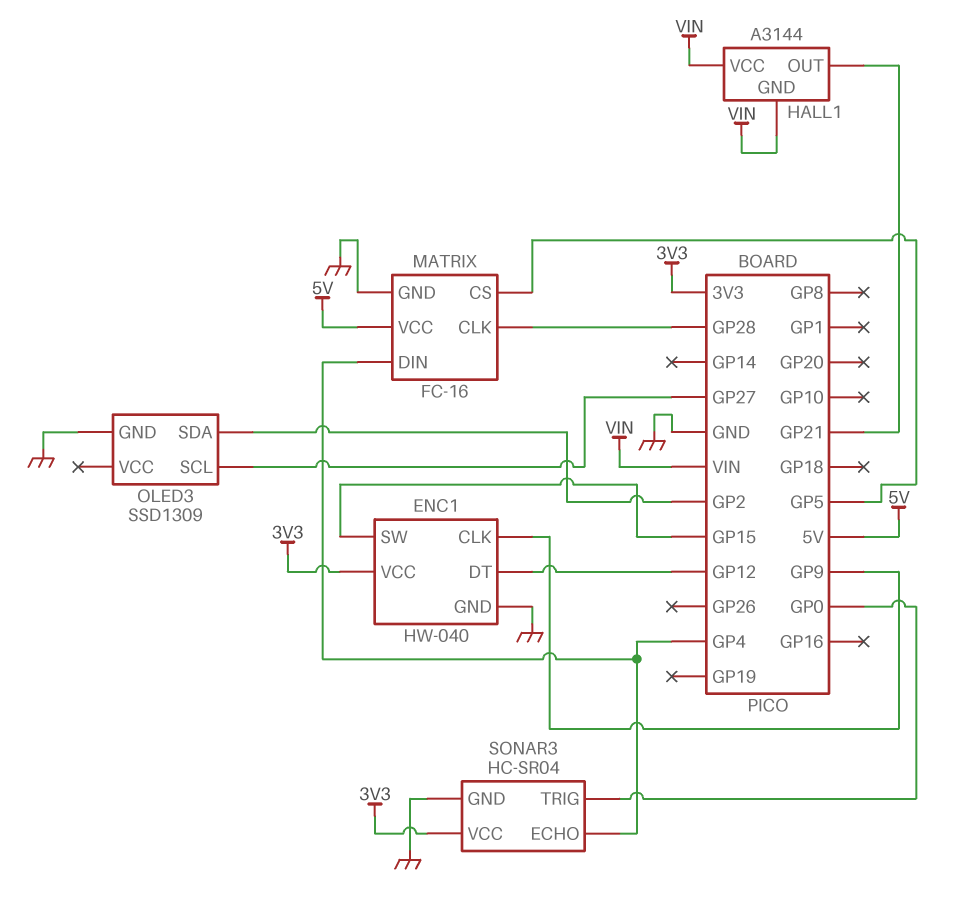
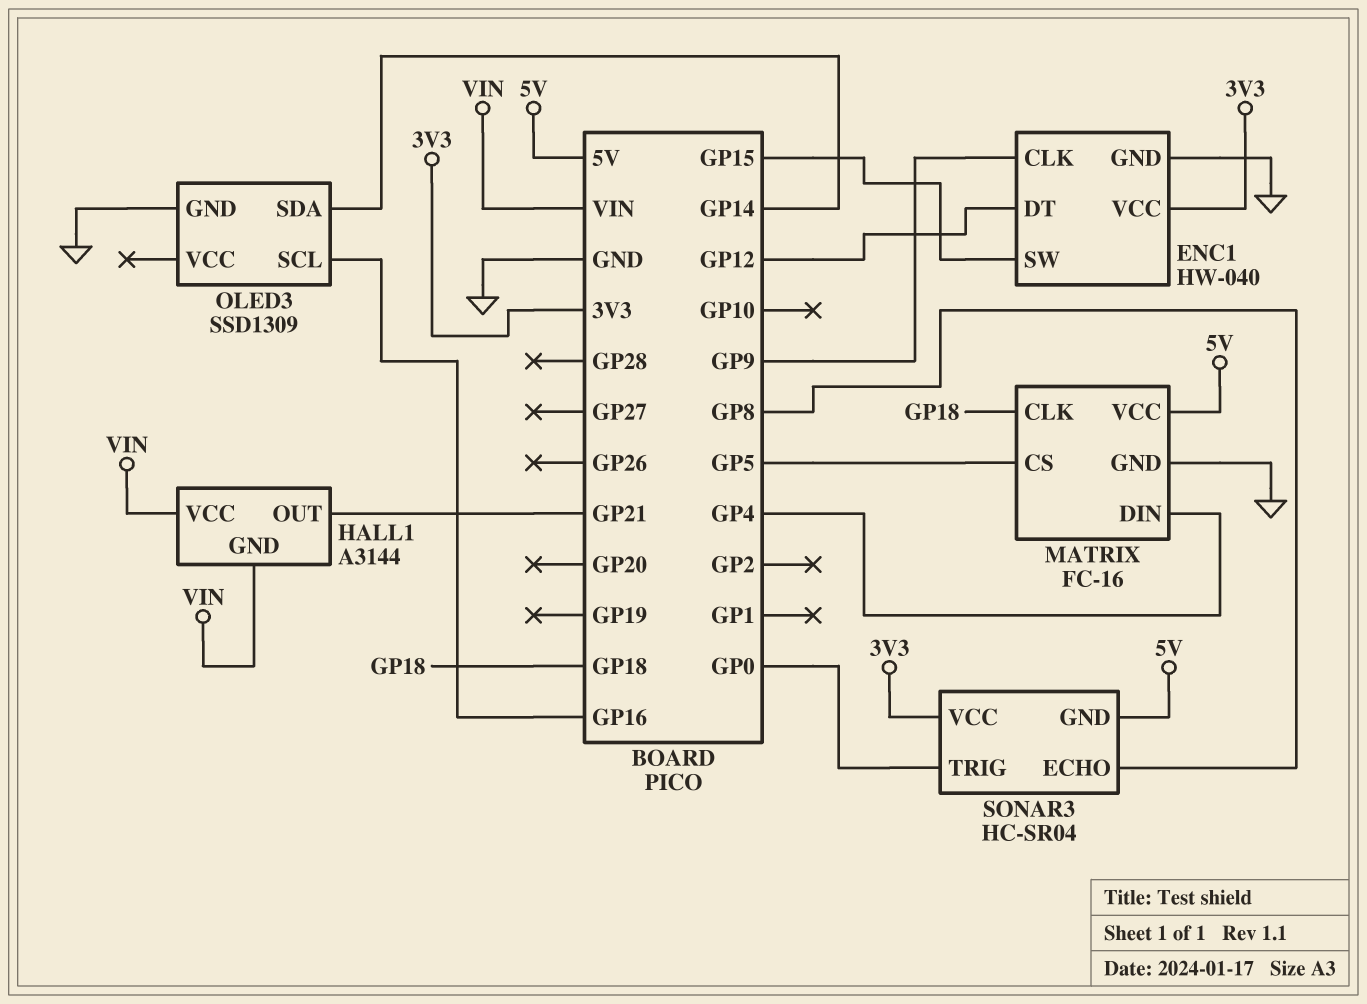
MATRIX pin CLK: GP28 -> GP18
OLED3 pin SCL: GP27 -> GP16
OLED3 pin SDA: GP2 -> GP14
SONAR3 pin ECHO: GP4 -> GP8
SONAR3 pin GND: GND -> 5V

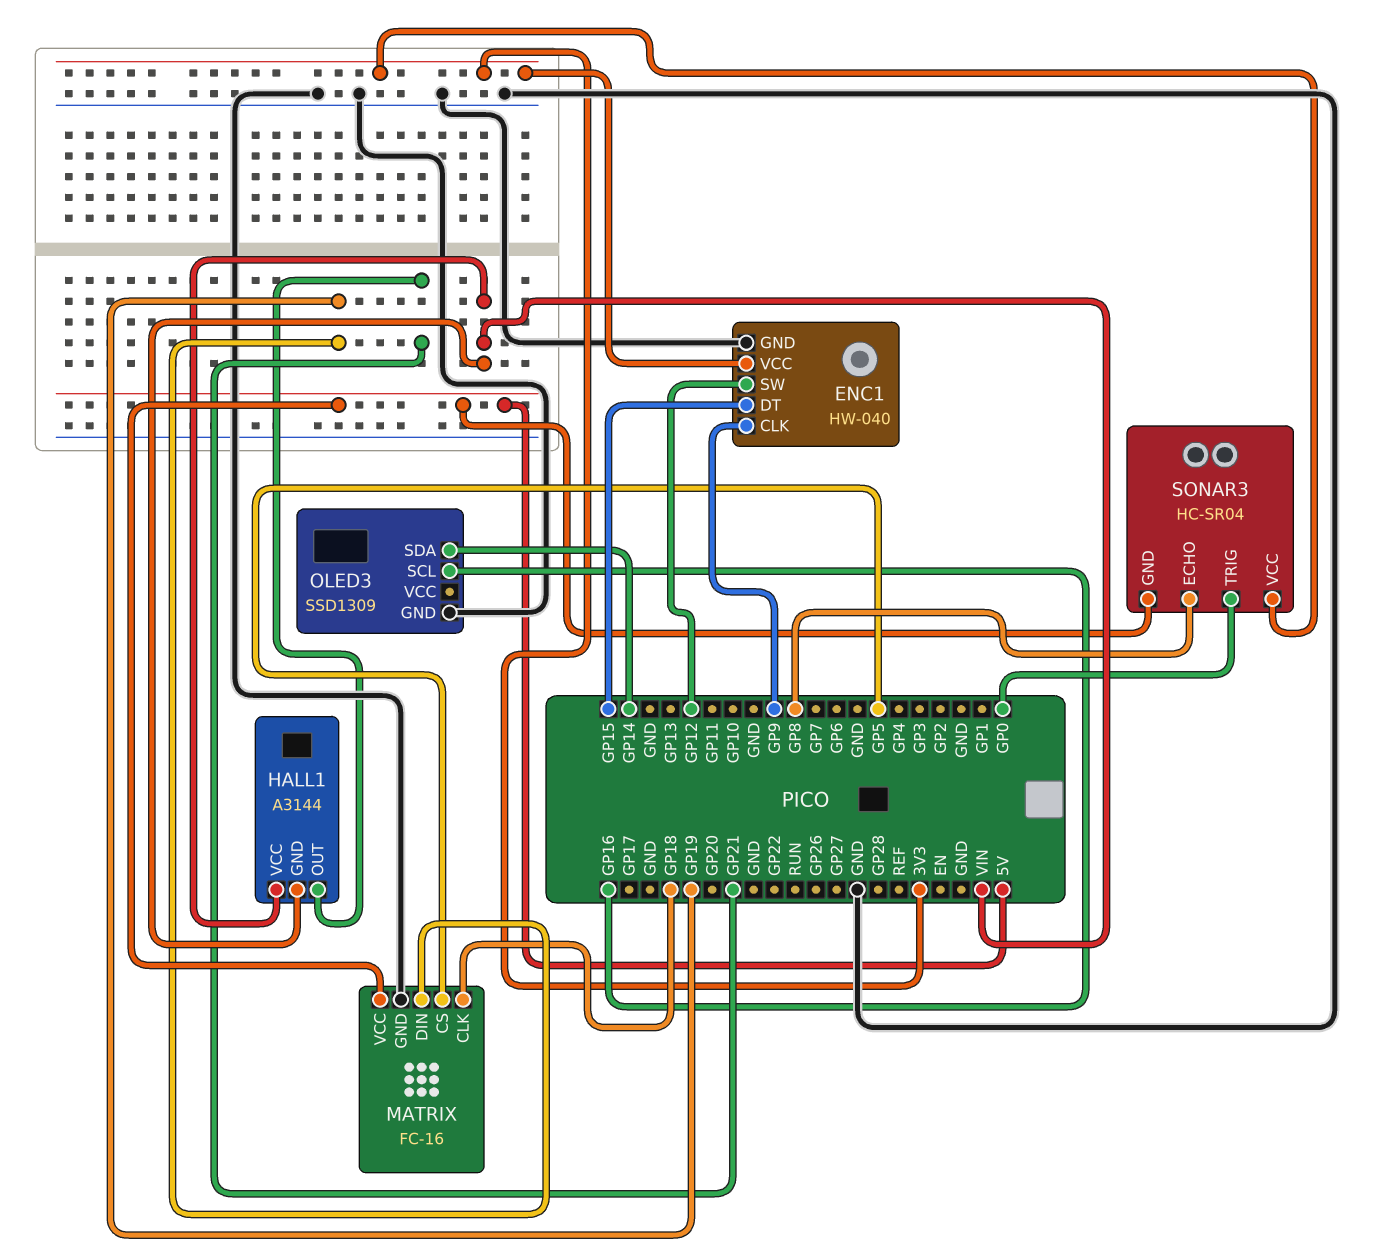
ENC1 pin DT: GP12 -> GP15
ENC1 pin SW: GP15 -> GP12
MATRIX pin DIN: GP4 -> GP19

